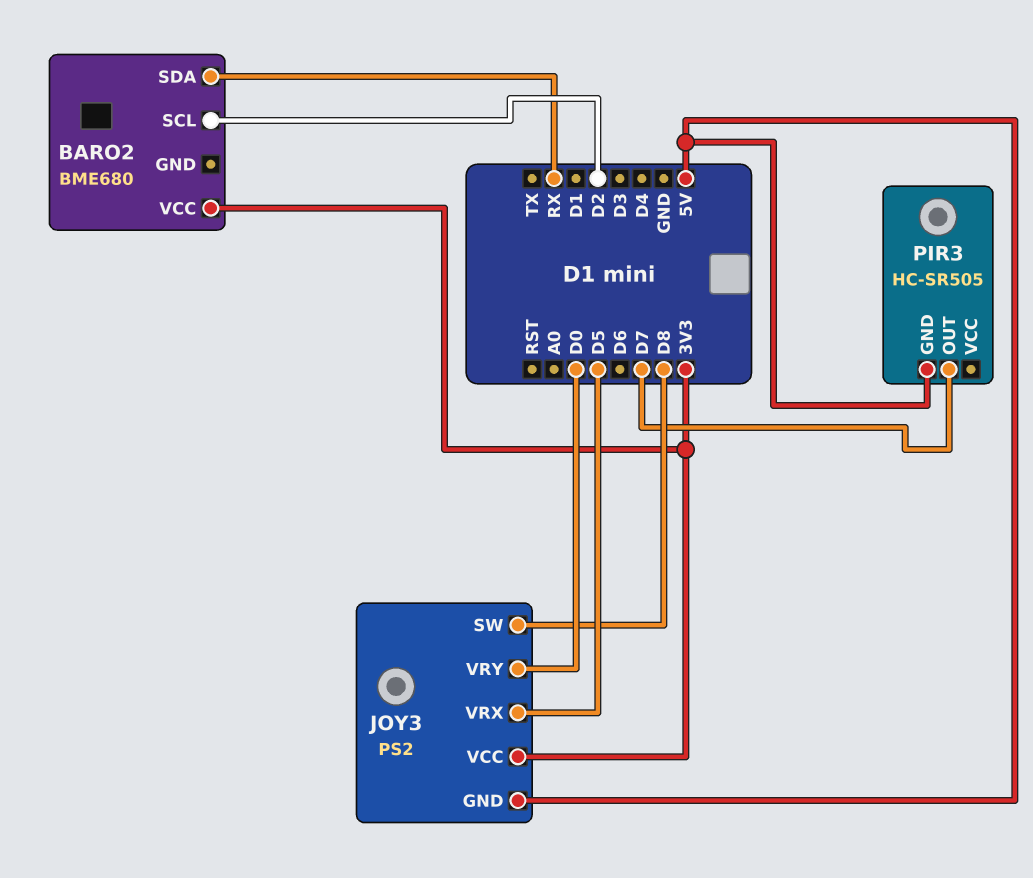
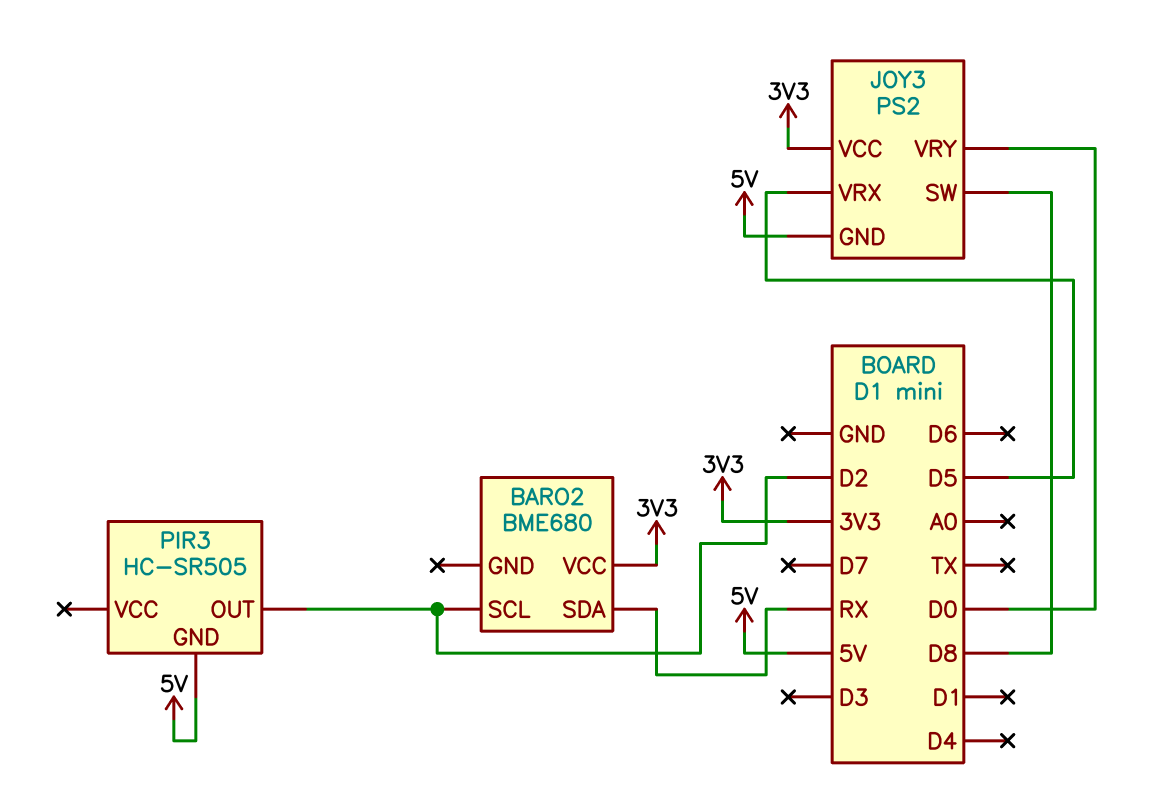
PIR3 pin OUT: D7 -> D2

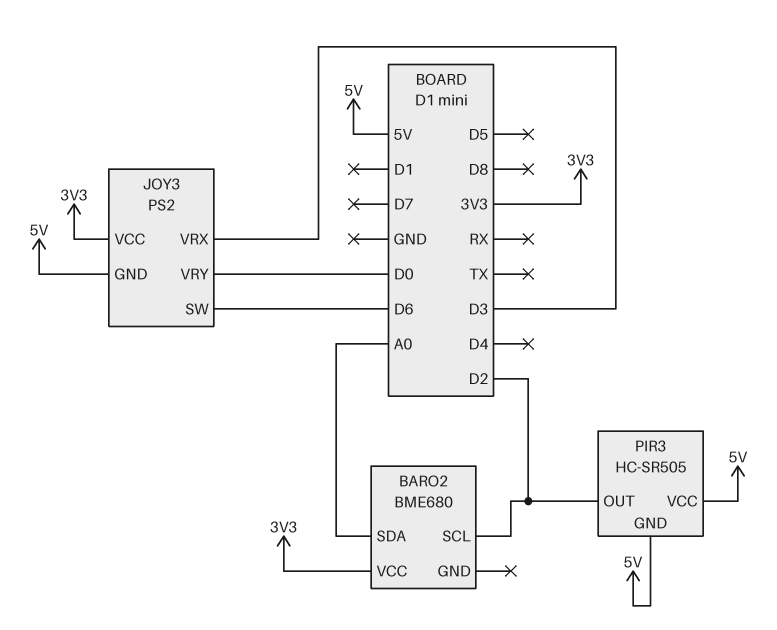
BARO2 pin SDA: RX -> A0
JOY3 pin SW: D8 -> D6
JOY3 pin VRX: D5 -> D3
PIR3 pin VCC: none -> 5V

